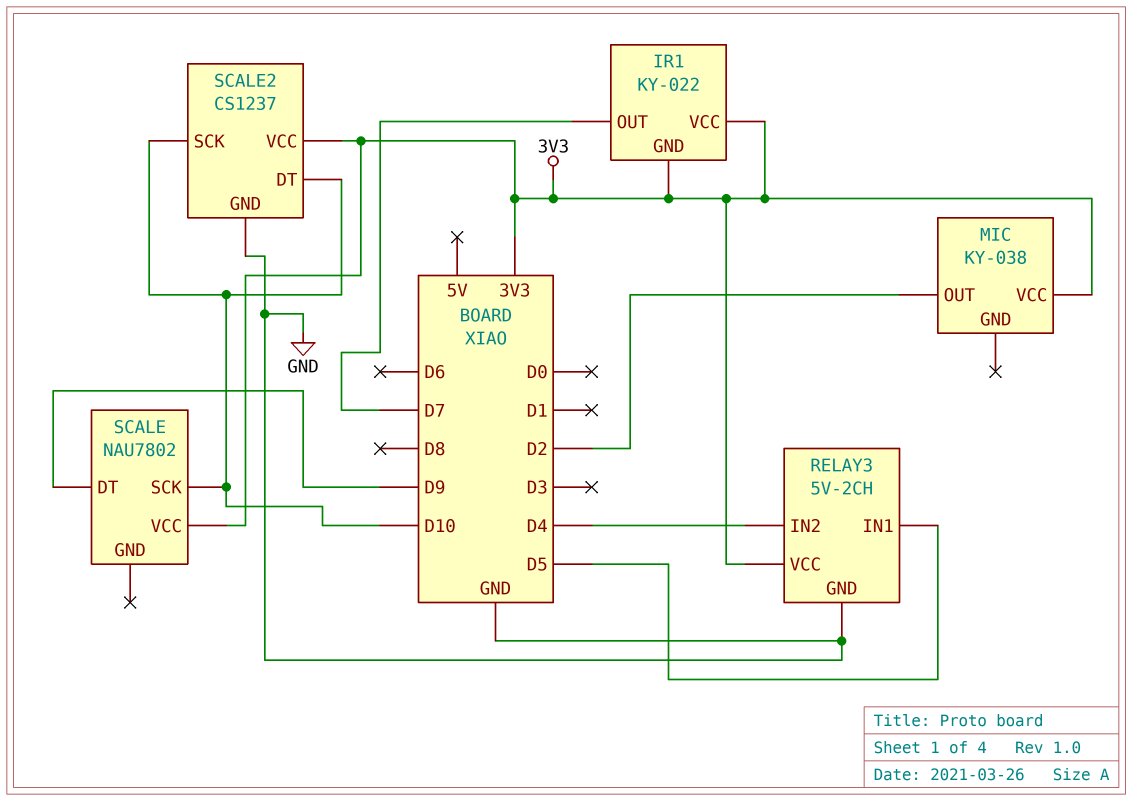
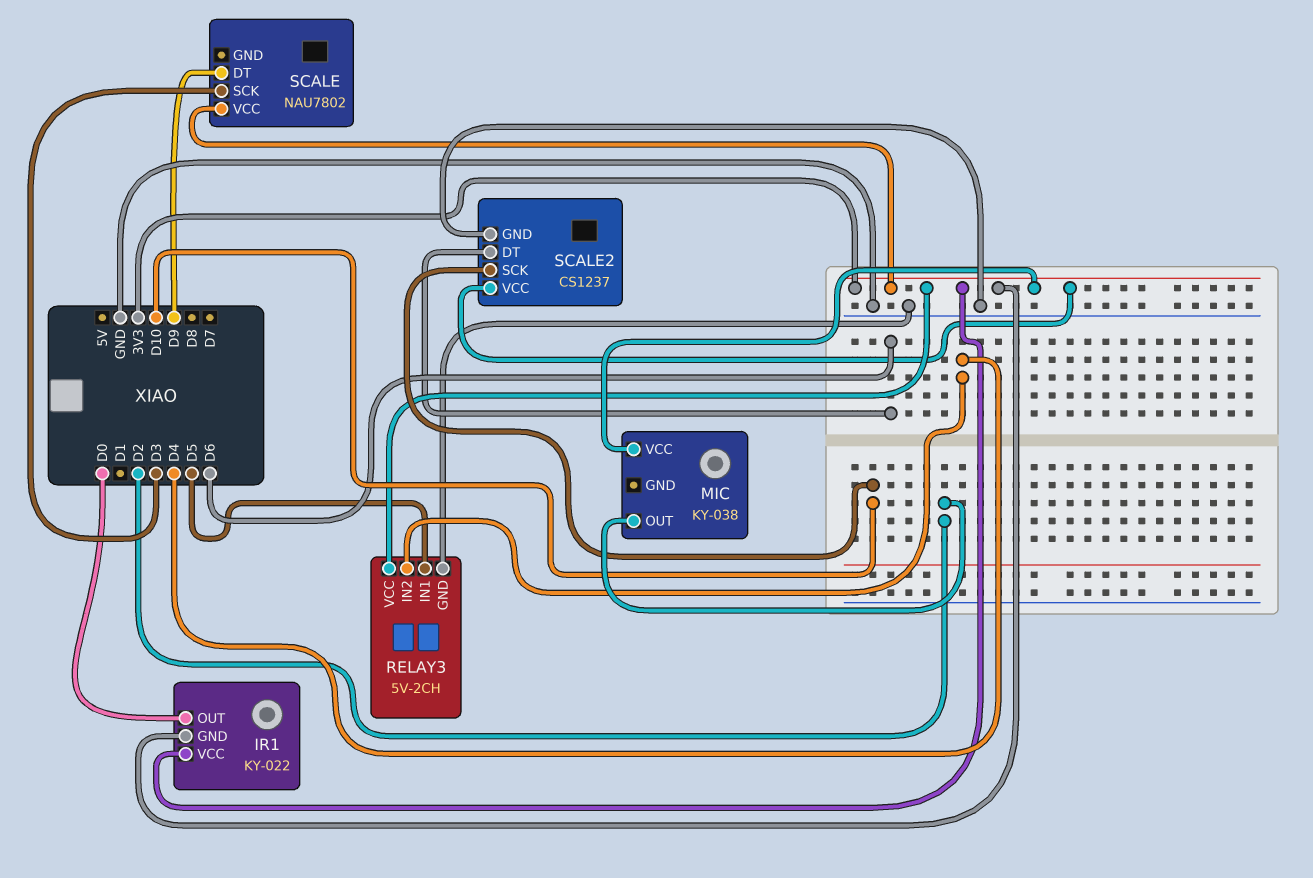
IR1 pin OUT: D7 -> D0
SCALE pin SCK: D10 -> D3
SCALE2 pin DT: D10 -> D6

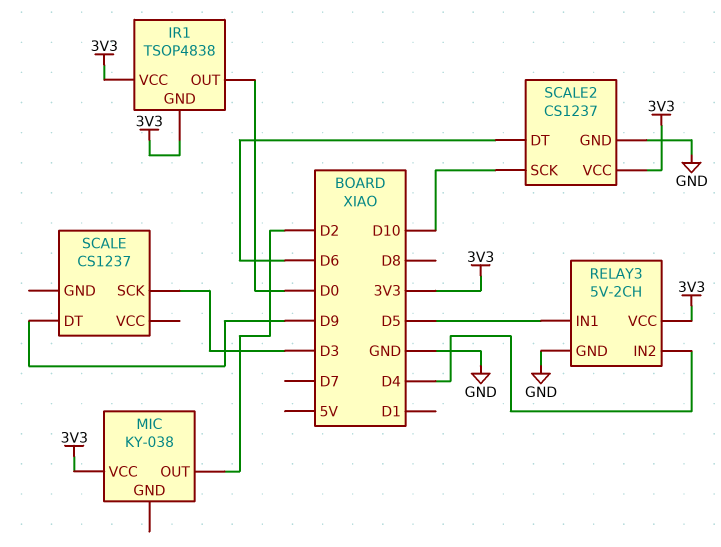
IR1: KY-022 -> TSOP4838
SCALE: NAU7802 -> CS1237
SCALE pin VCC: 3V3 -> none

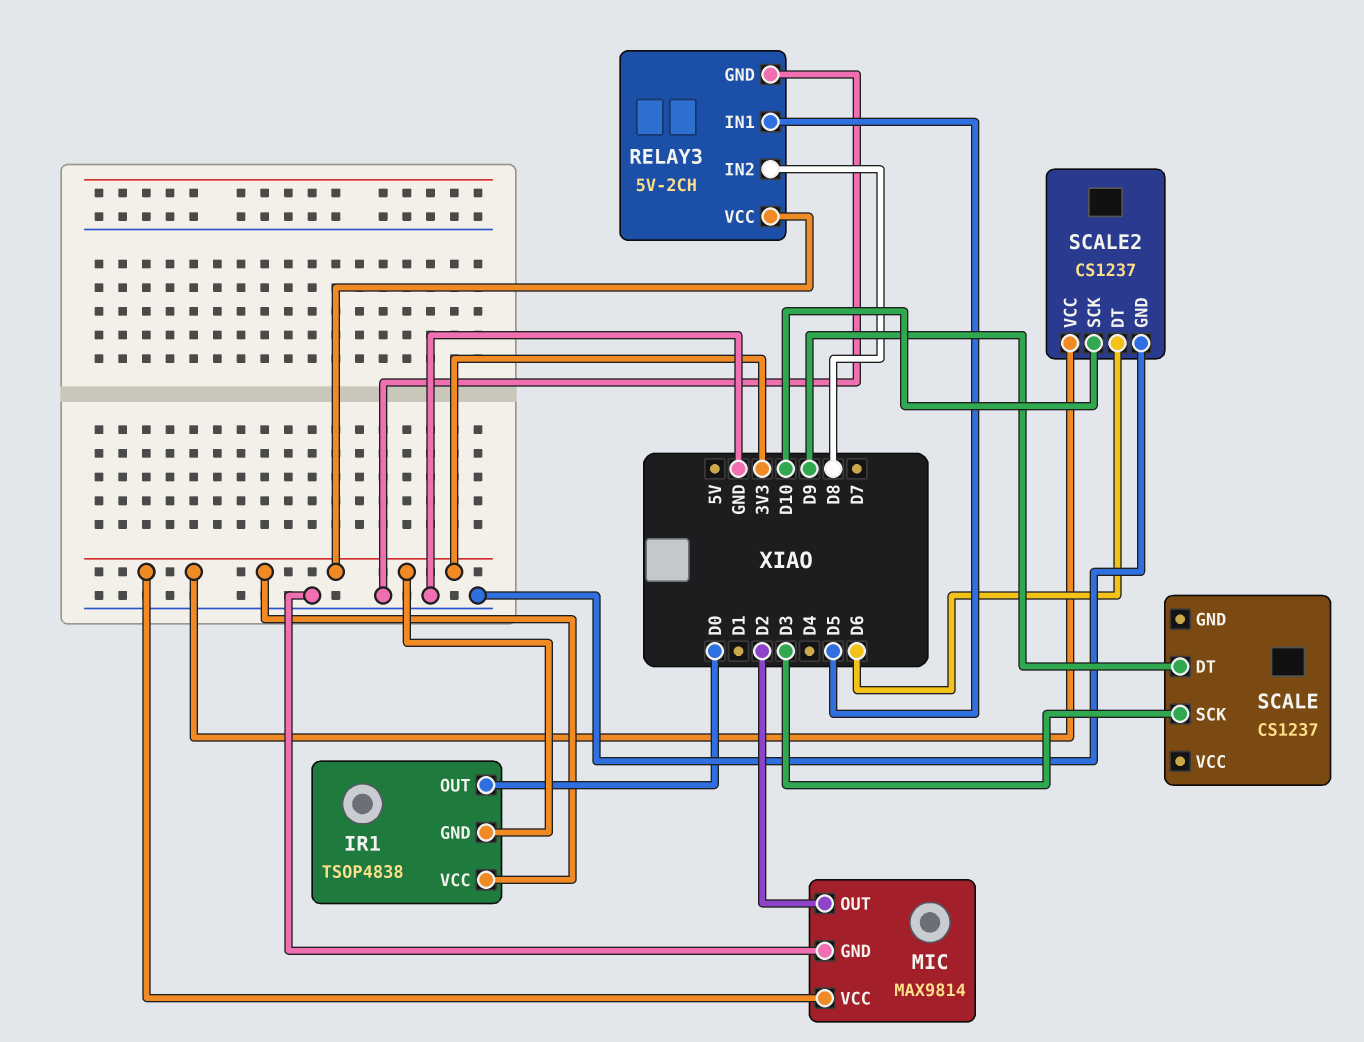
MIC: KY-038 -> MAX9814
MIC pin GND: none -> GND
RELAY3 pin IN2: D4 -> D8

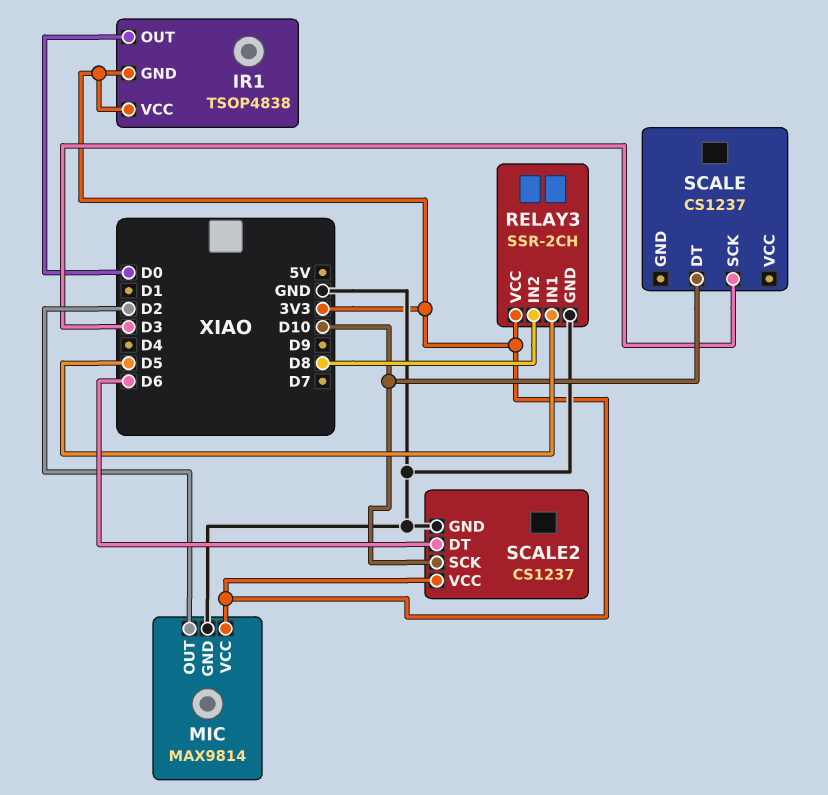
RELAY3: 5V-2CH -> SSR-2CH
SCALE pin DT: D9 -> D10

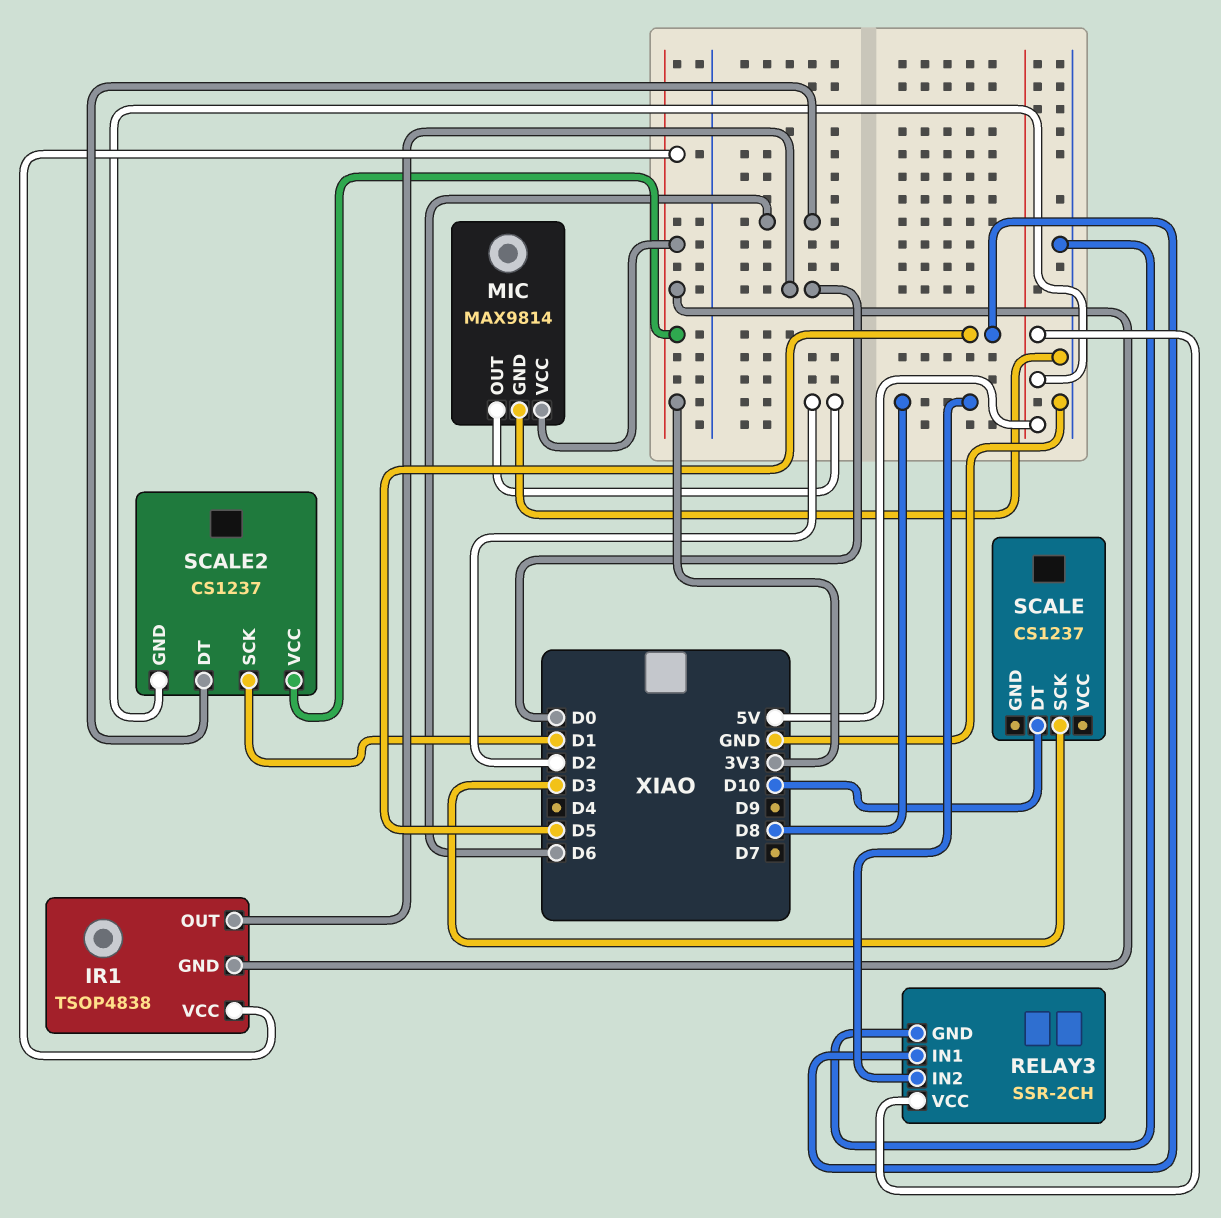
RELAY3 pin VCC: 3V3 -> 5V
SCALE2 pin GND: GND -> 5V
SCALE2 pin SCK: D10 -> D1

